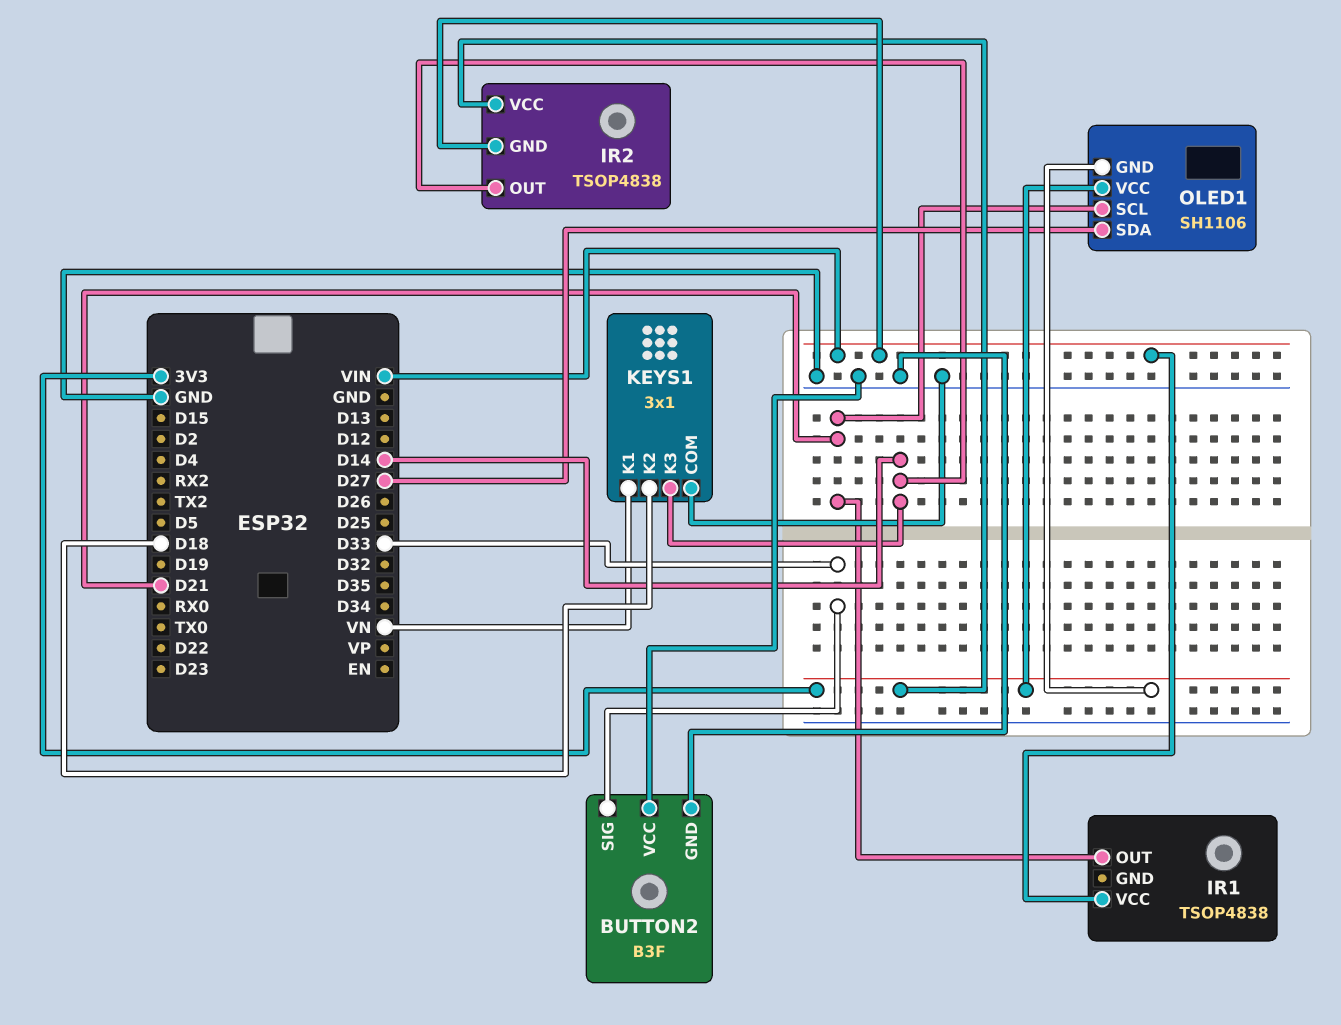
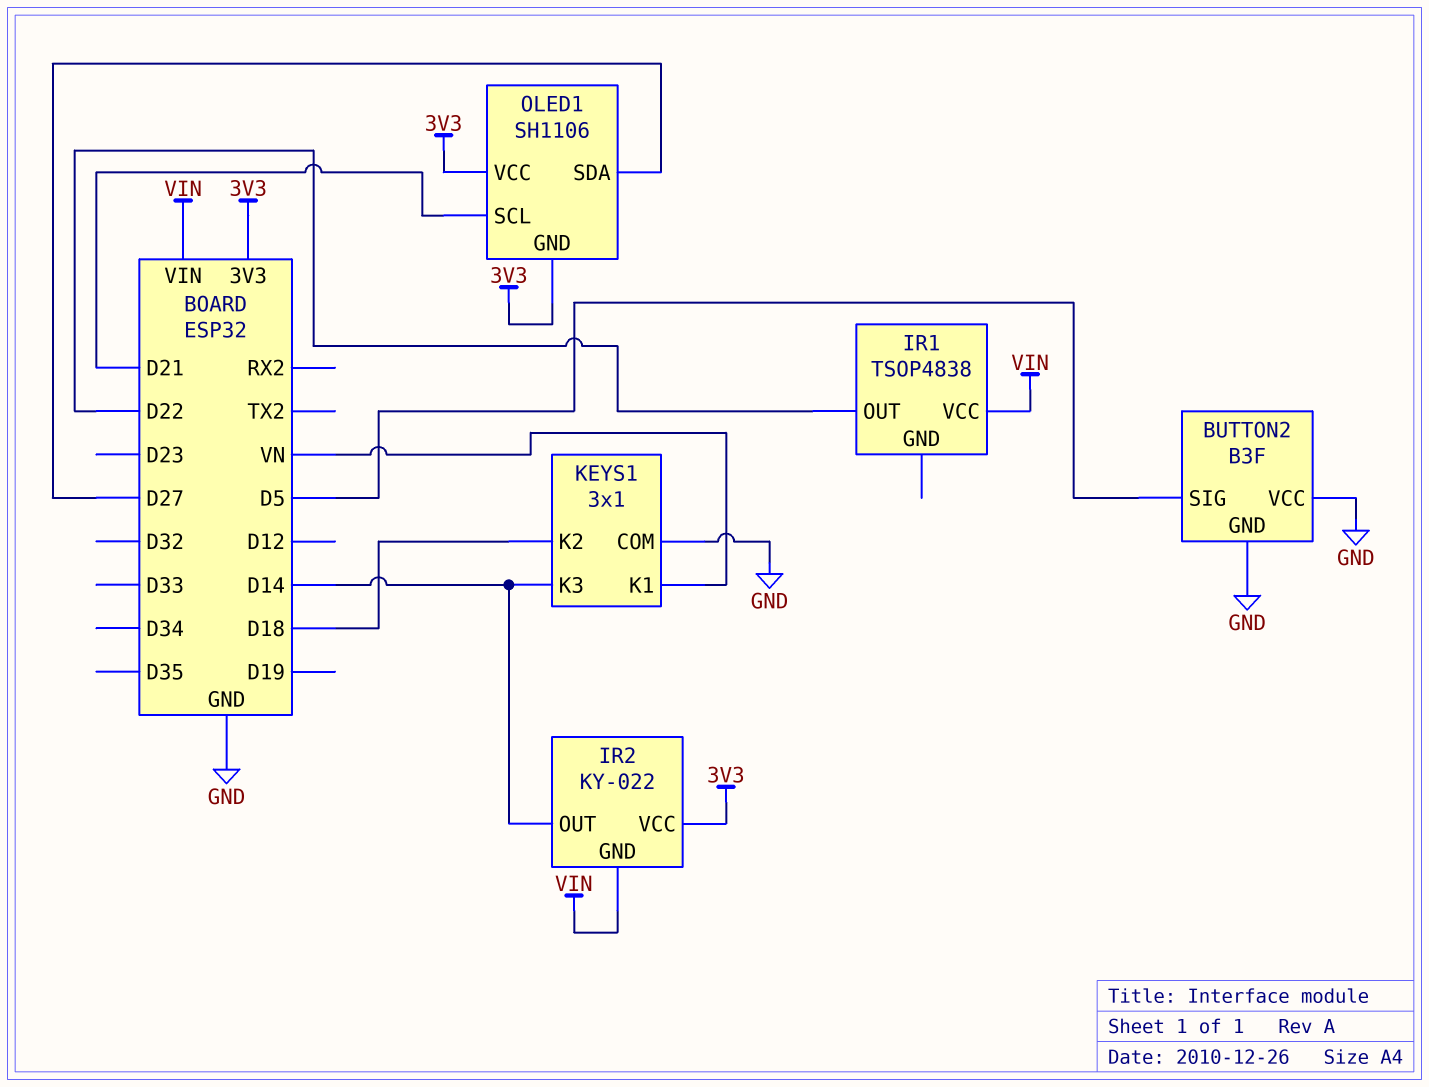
BUTTON2 pin SIG: D33 -> D5
IR1 pin OUT: D21 -> D22
IR2: TSOP4838 -> KY-022

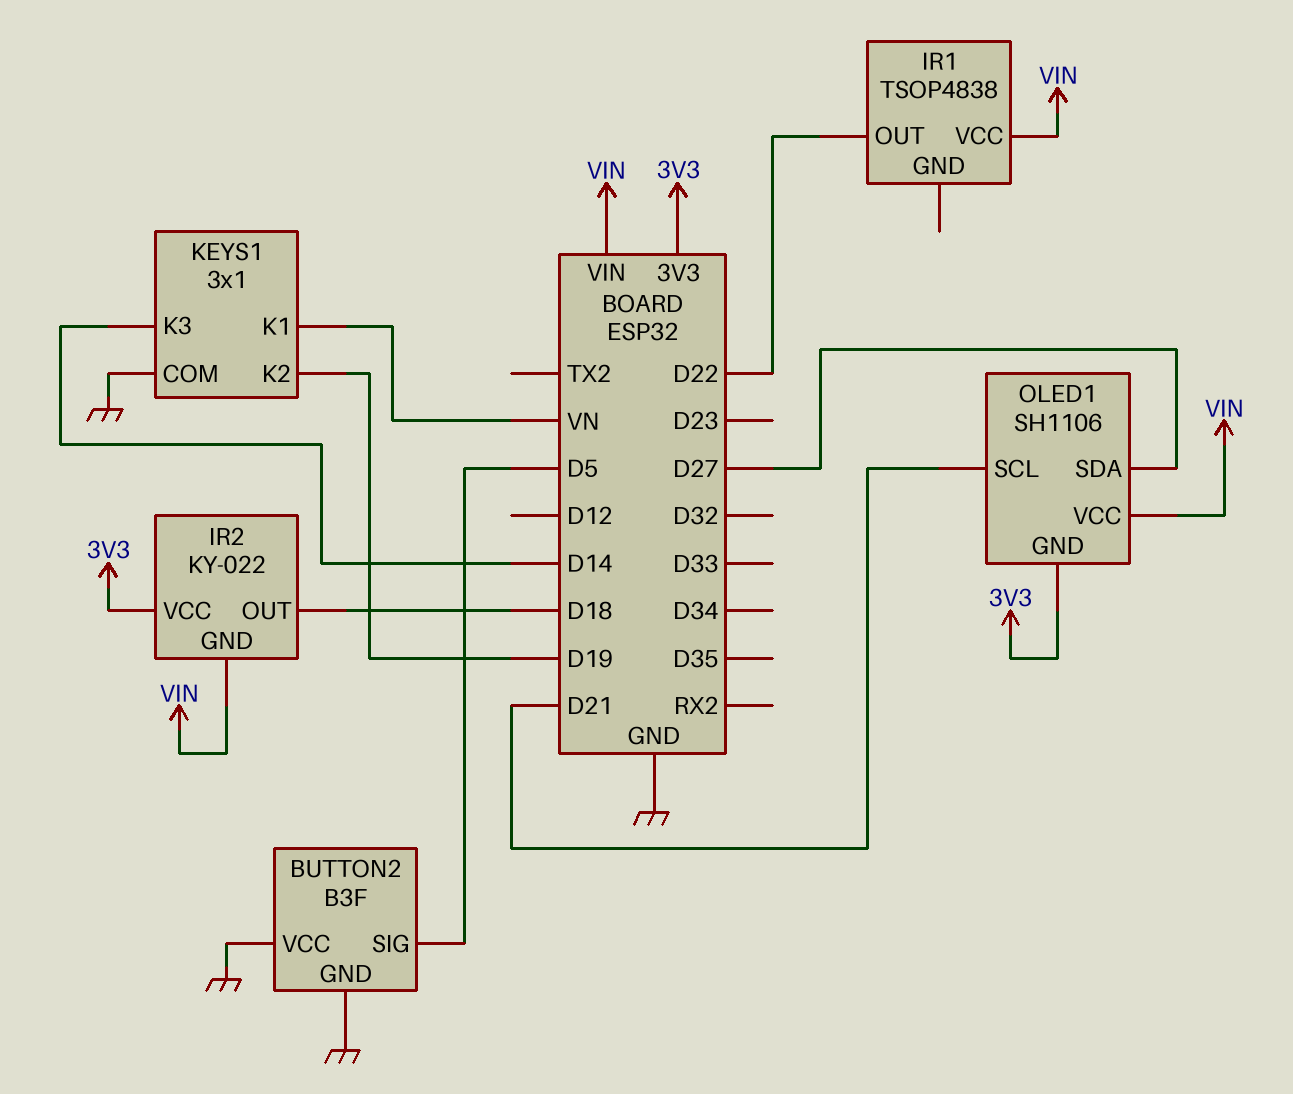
IR2 pin OUT: D14 -> D18
KEYS1 pin K2: D18 -> D19
OLED1 pin VCC: 3V3 -> VIN

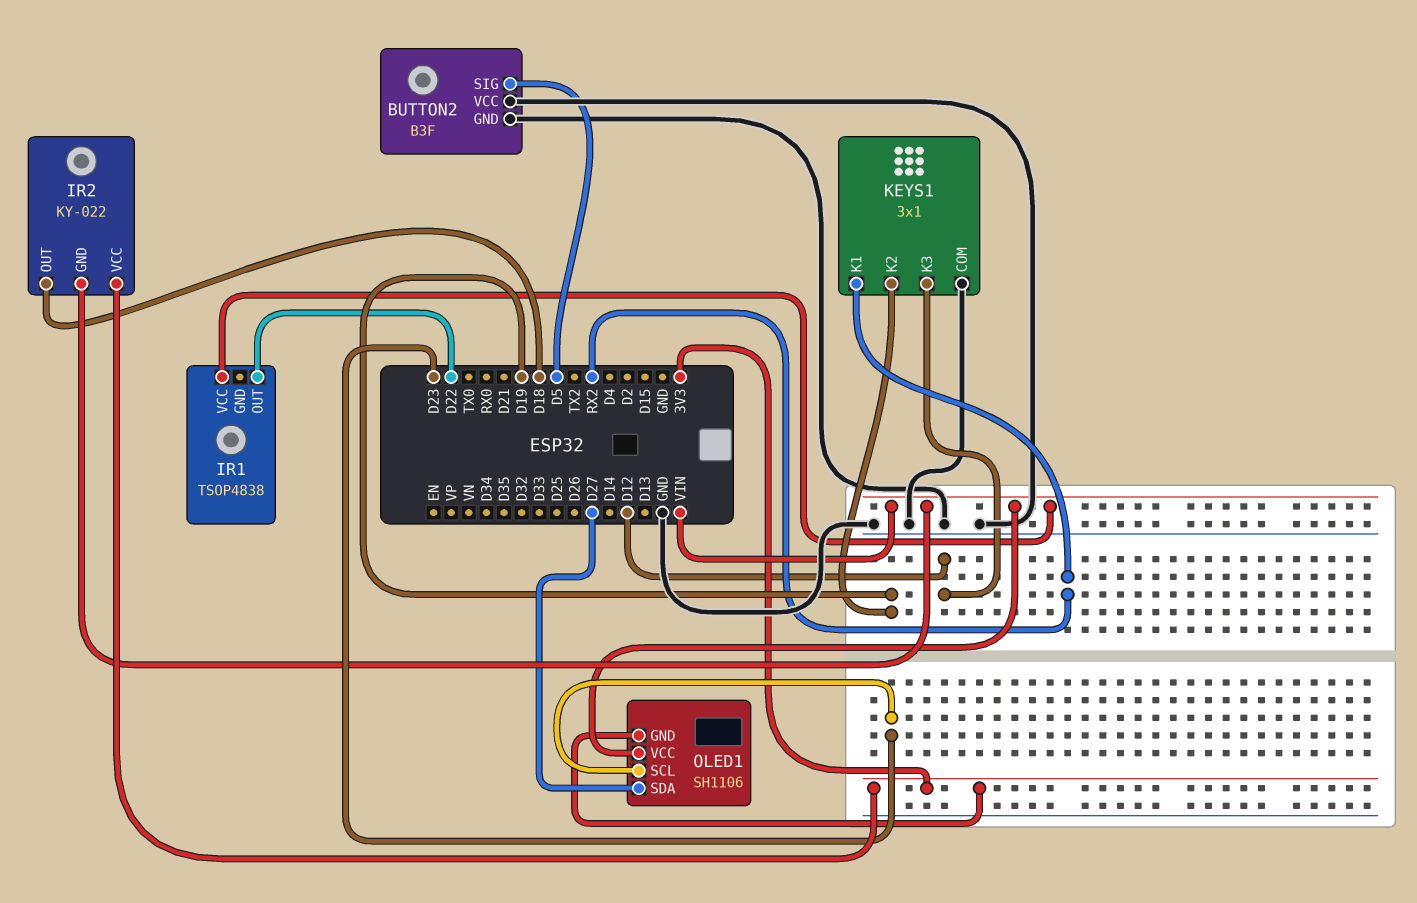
KEYS1 pin K1: VN -> RX2
KEYS1 pin K3: D14 -> D12
OLED1 pin SCL: D21 -> D23

